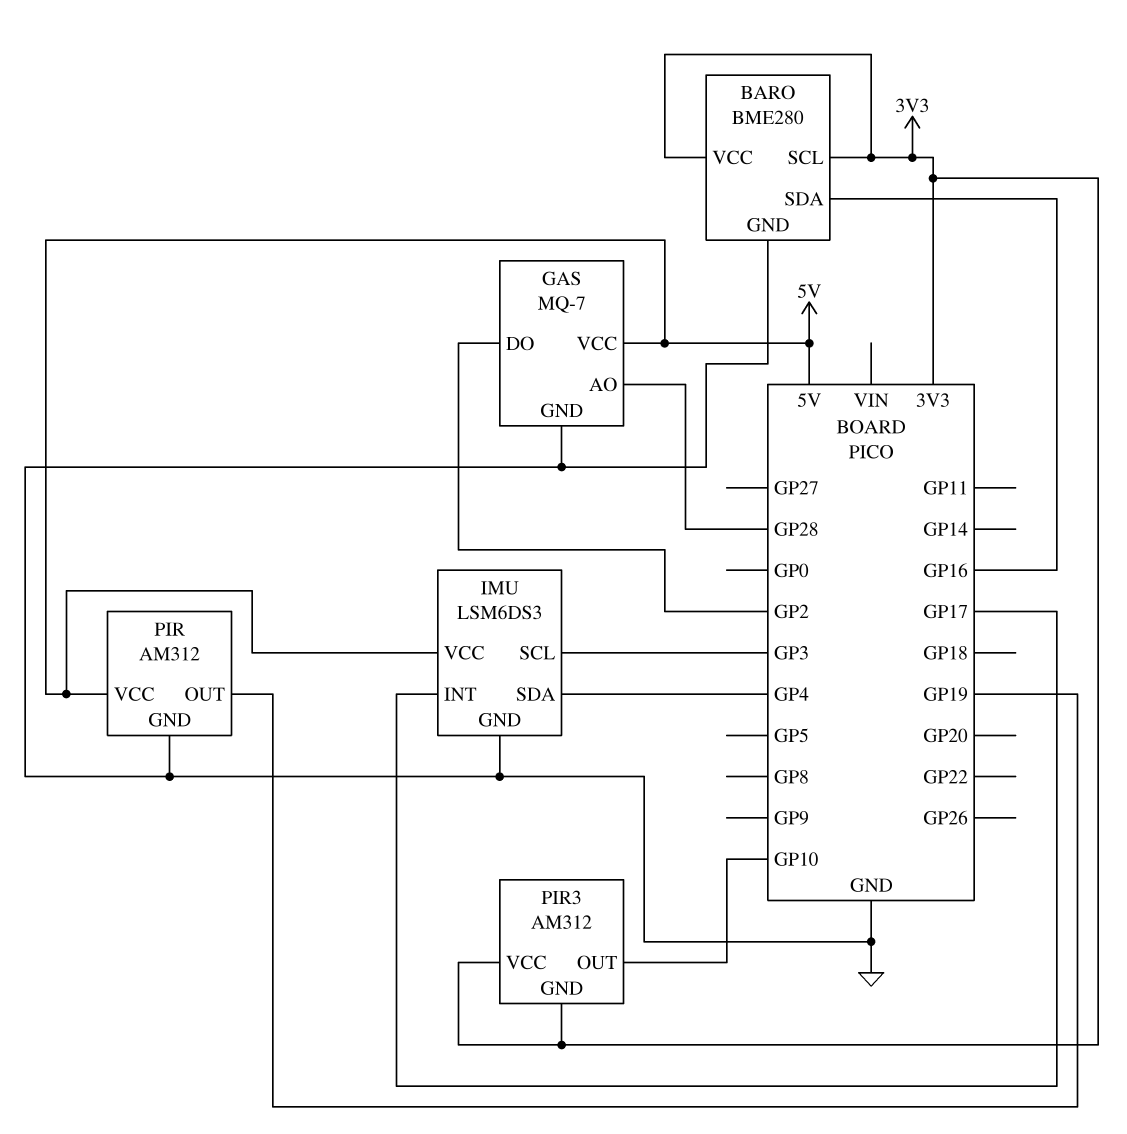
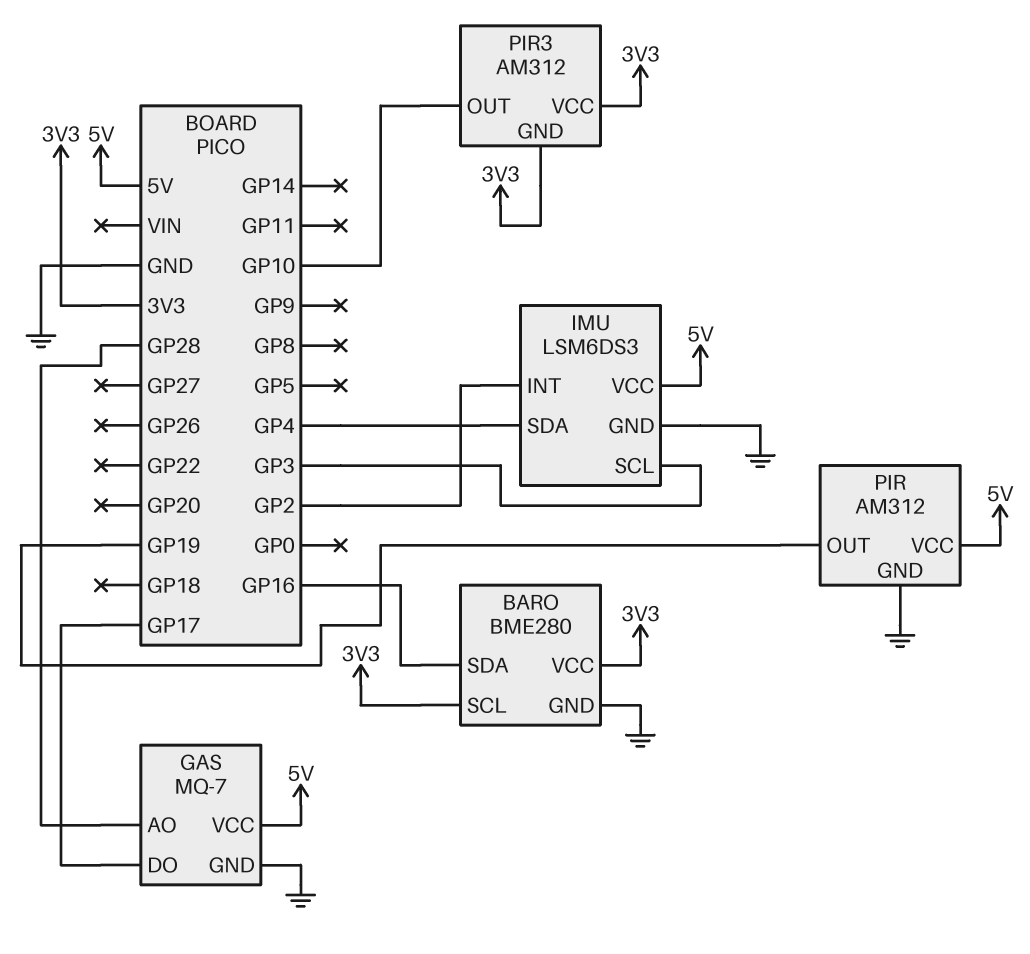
GAS pin DO: GP2 -> GP17
IMU pin INT: GP17 -> GP2

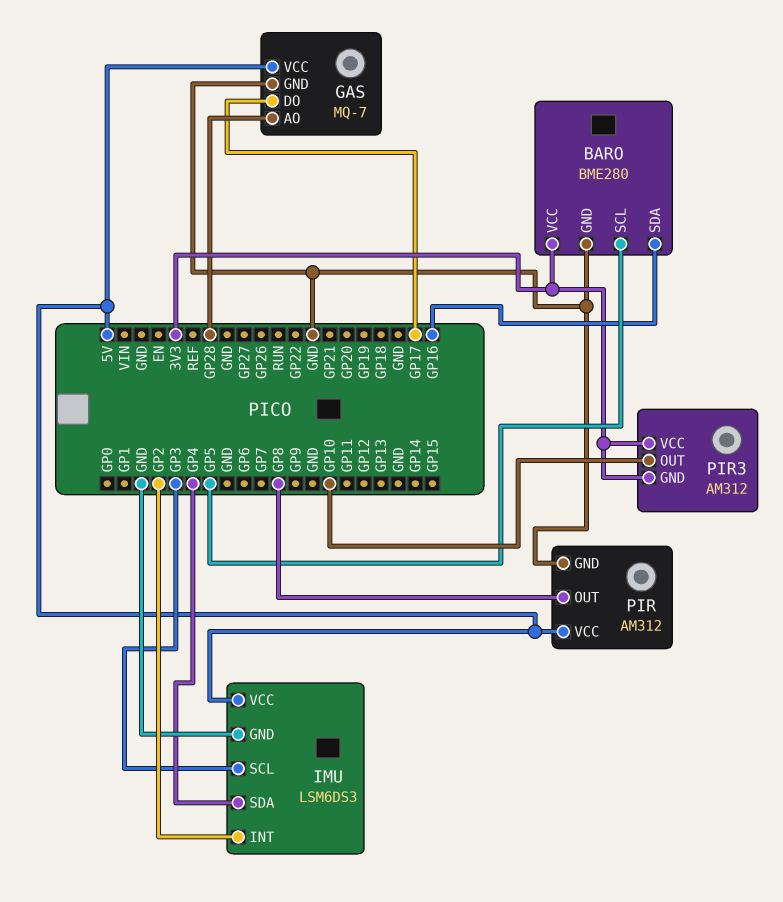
BARO pin SCL: 3V3 -> GP5
PIR pin OUT: GP19 -> GP8

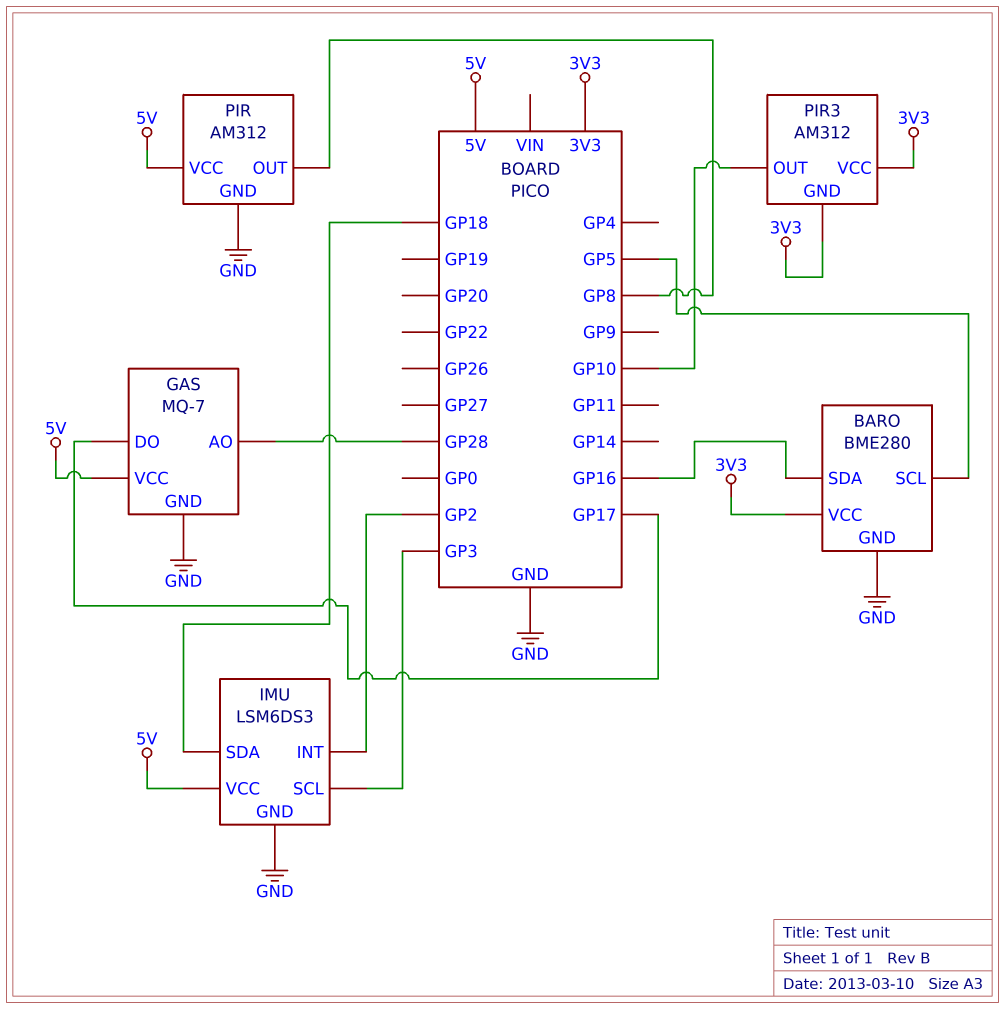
IMU pin SDA: GP4 -> GP18

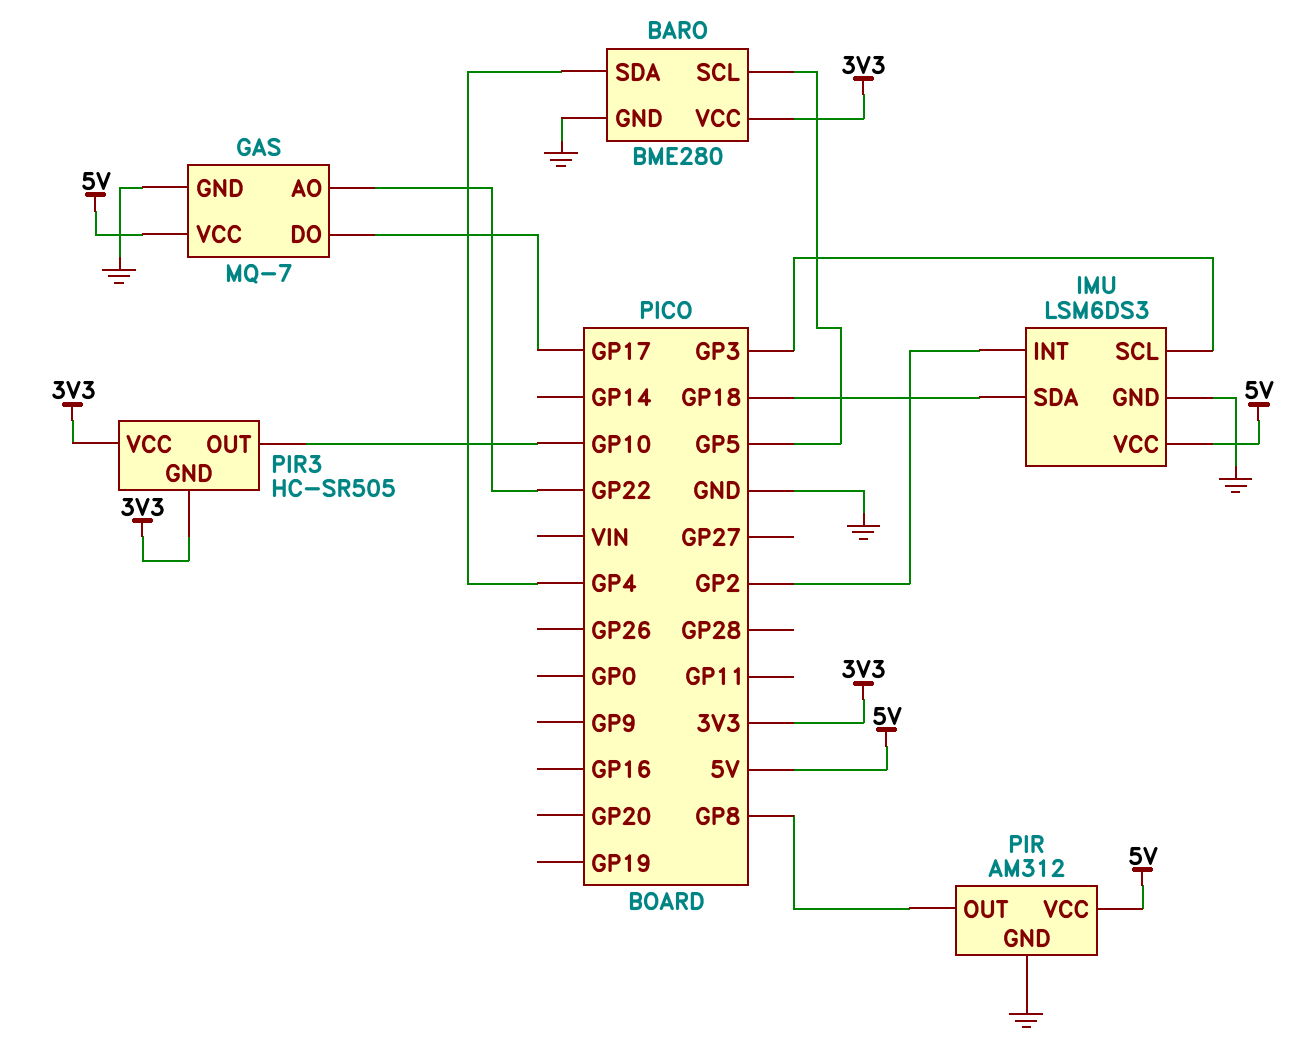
BARO pin SDA: GP16 -> GP4
GAS pin AO: GP28 -> GP22
PIR3: AM312 -> HC-SR505

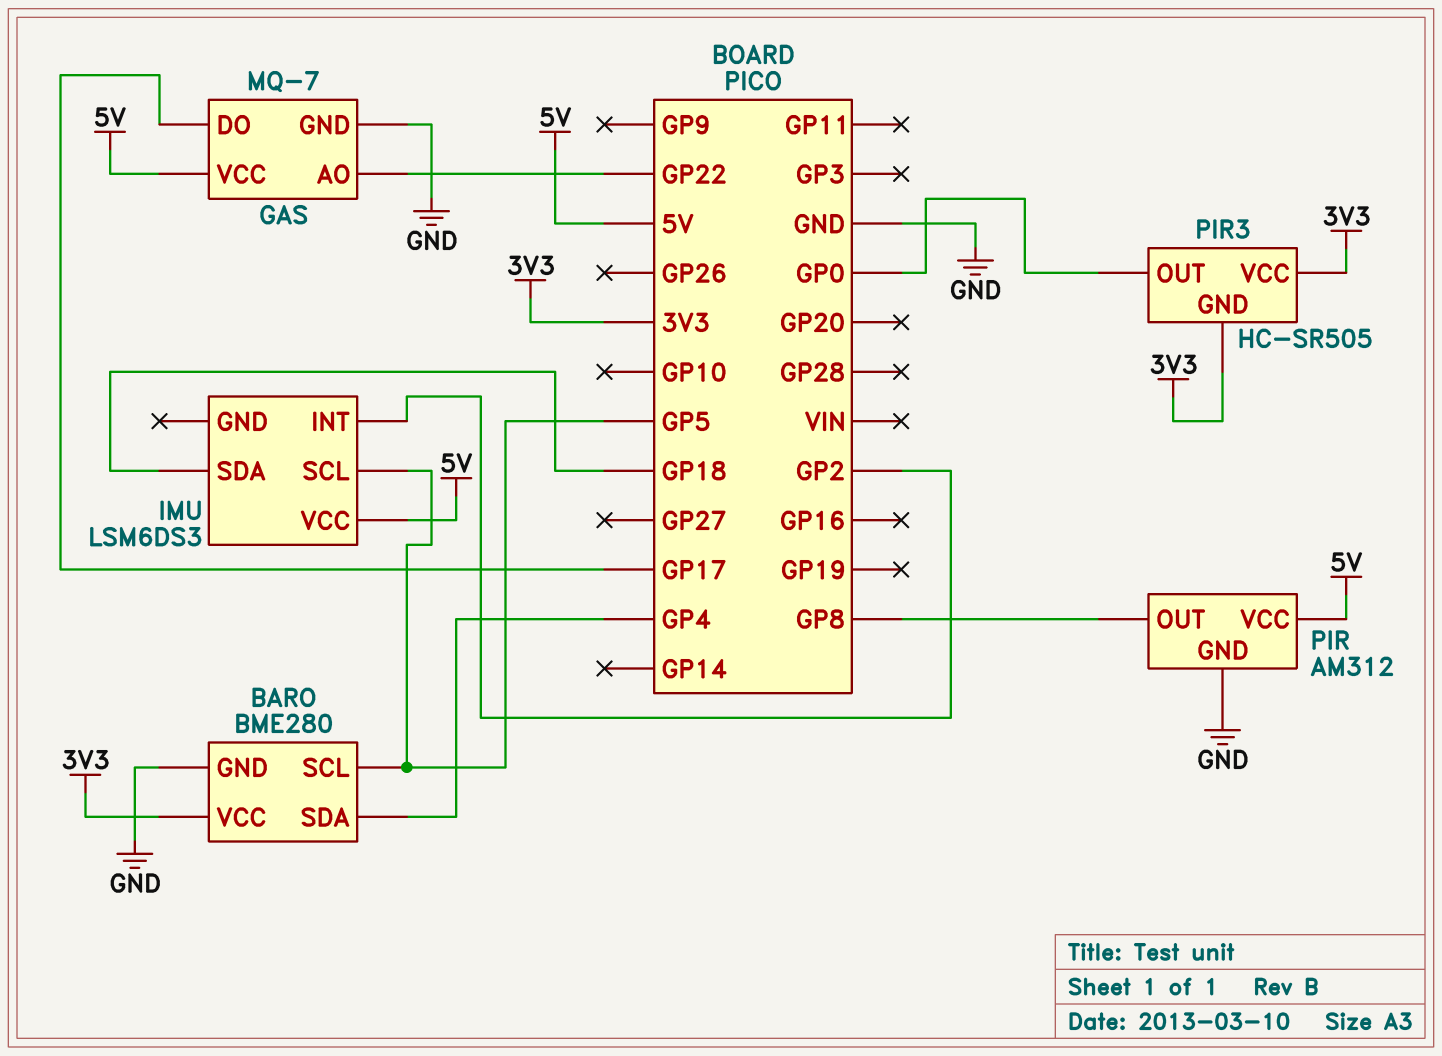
IMU pin GND: GND -> none
IMU pin SCL: GP3 -> GP5
PIR3 pin OUT: GP10 -> GP0

